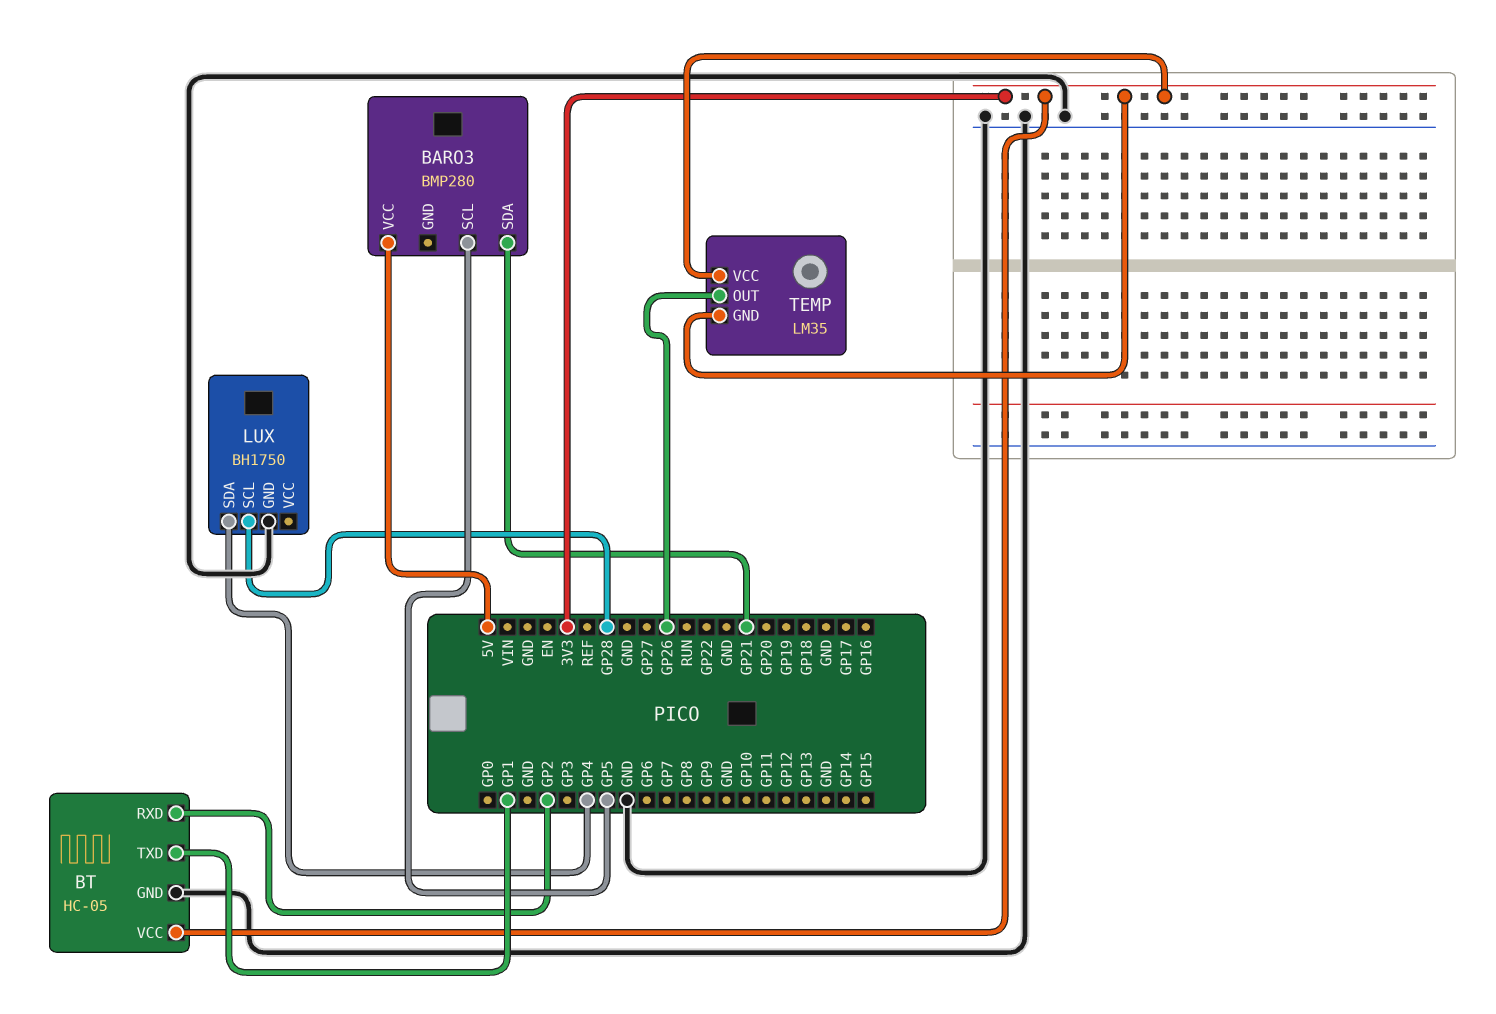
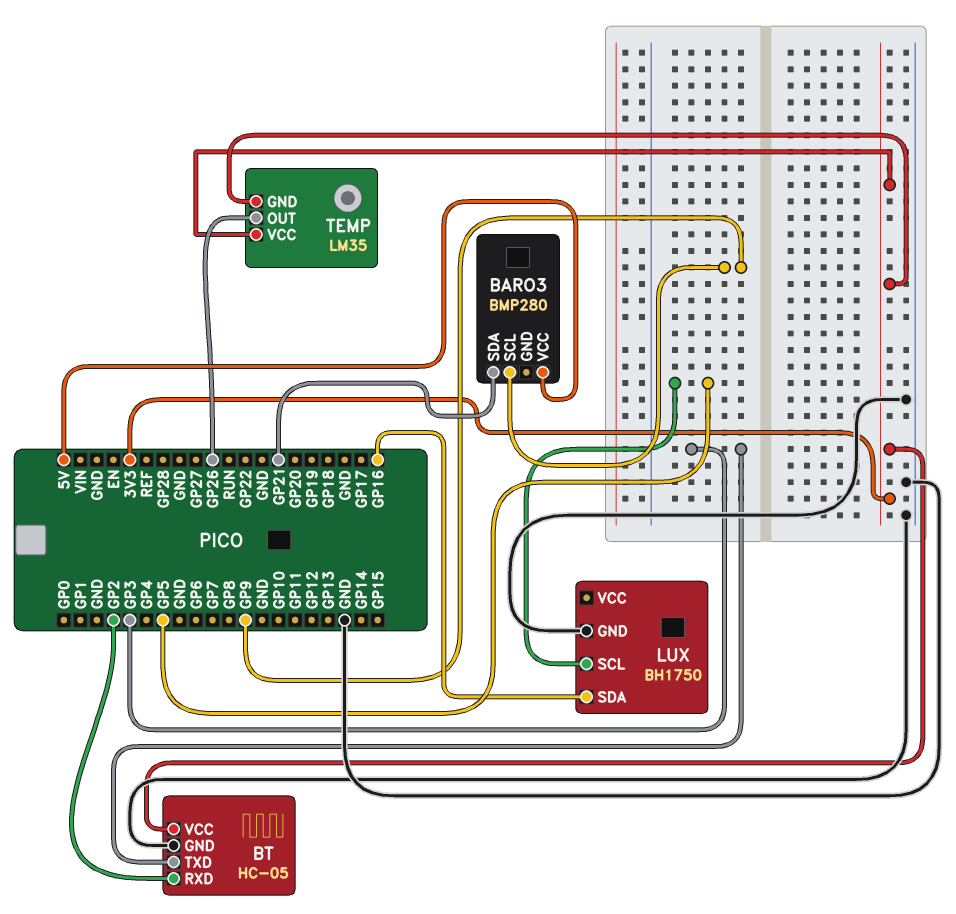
BARO3 pin SCL: GP5 -> GP9
BT pin TXD: GP1 -> GP3
LUX pin SCL: GP28 -> GP5
LUX pin SDA: GP4 -> GP16

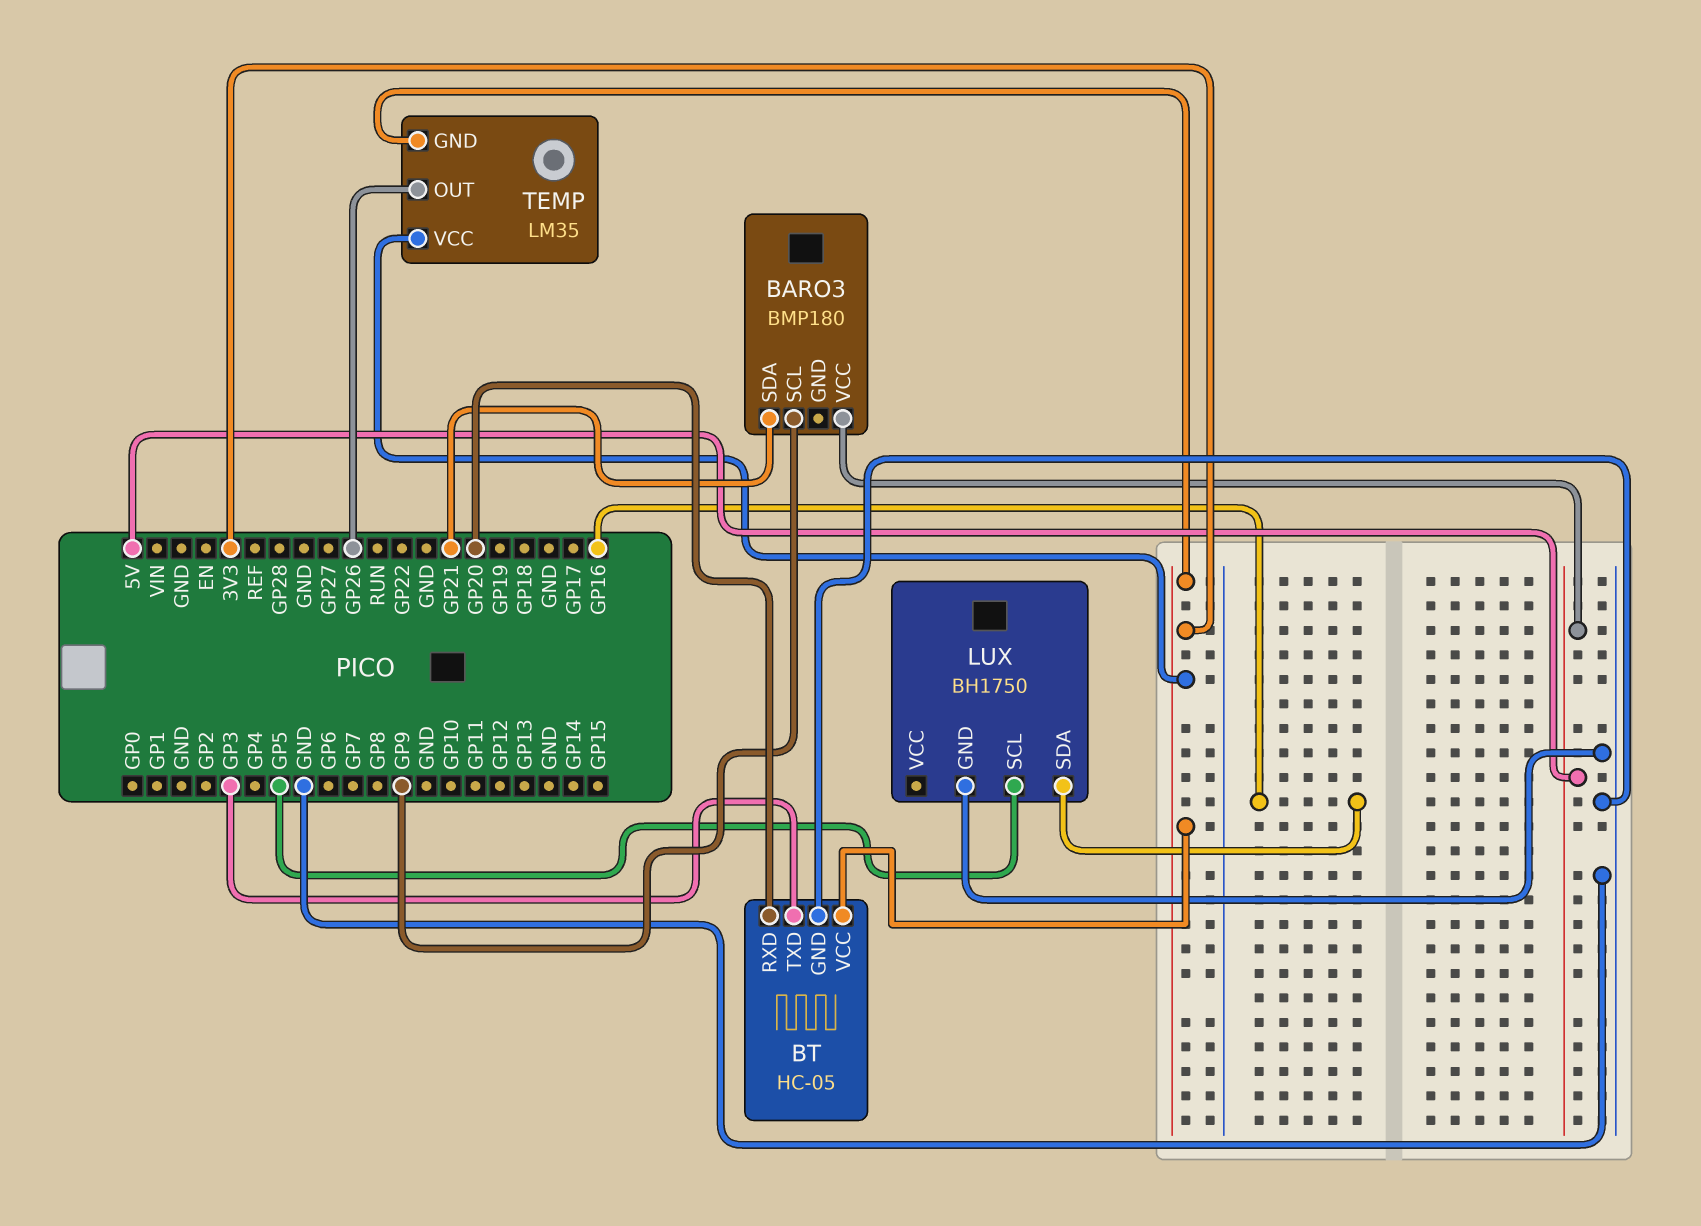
BARO3: BMP280 -> BMP180
BT pin RXD: GP2 -> GP20

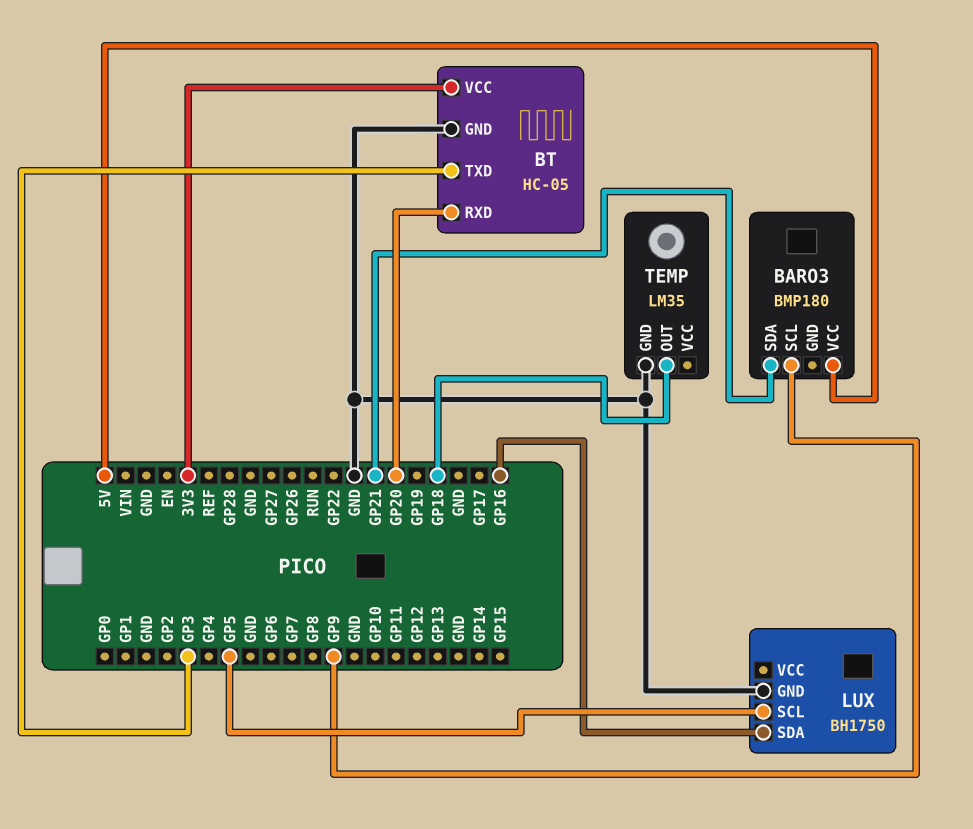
TEMP pin GND: 3V3 -> GND
TEMP pin OUT: GP26 -> GP18
TEMP pin VCC: 3V3 -> none

